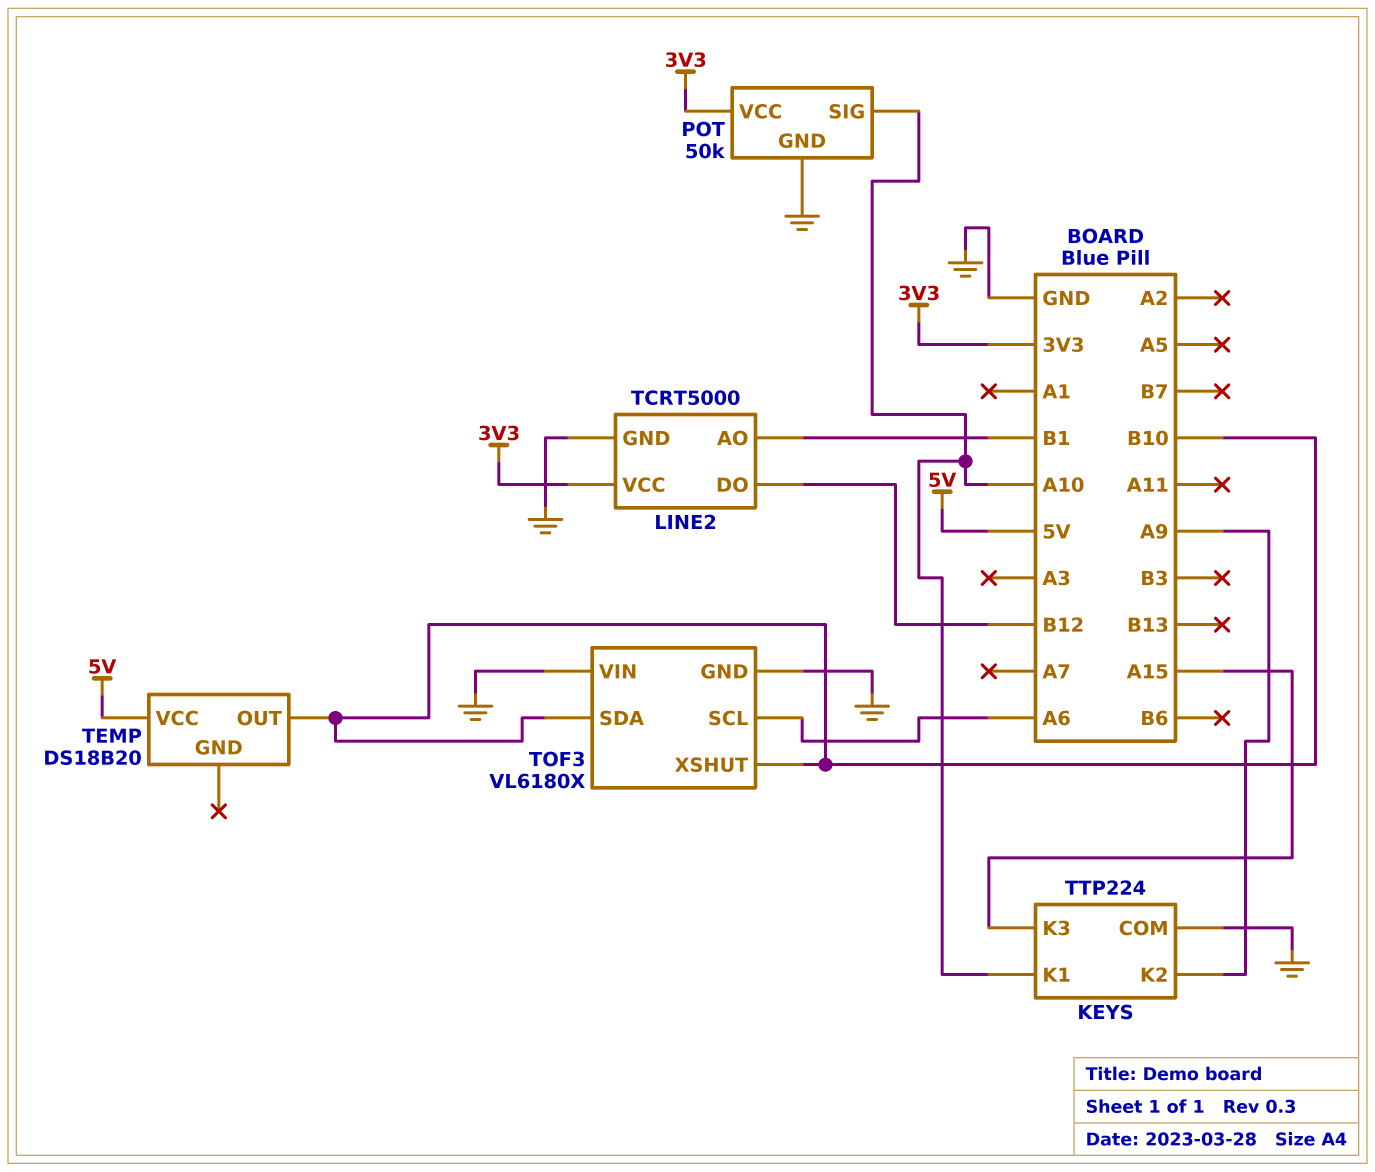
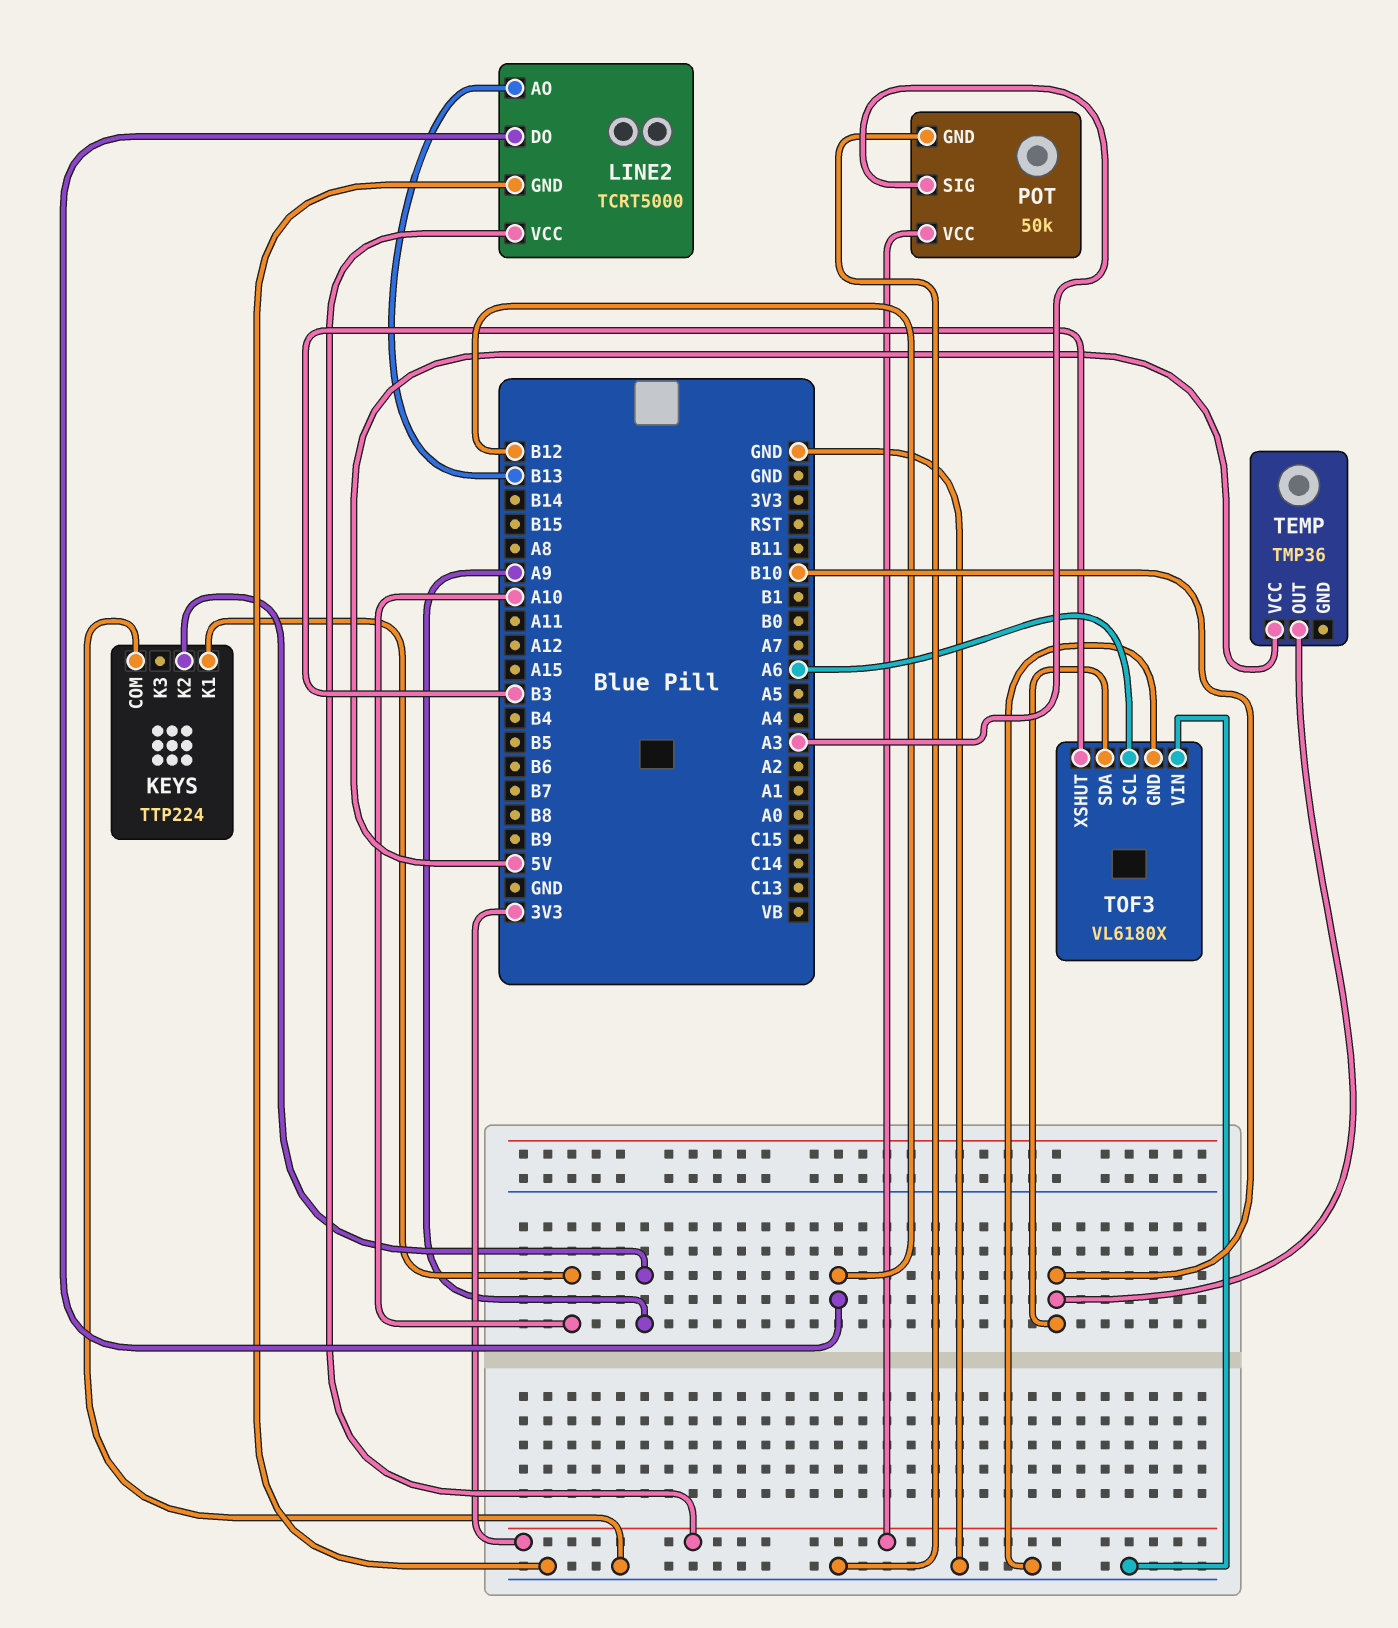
KEYS pin K3: A15 -> none
LINE2 pin AO: B1 -> B13
POT pin SIG: A10 -> A3
TEMP: DS18B20 -> TMP36
TOF3 pin XSHUT: B10 -> B3

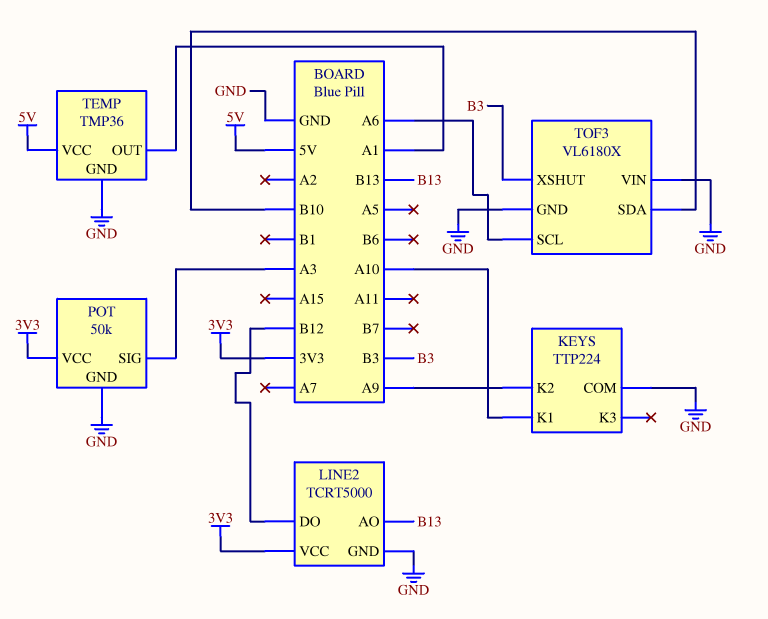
TEMP pin GND: none -> GND
TEMP pin OUT: B10 -> A1

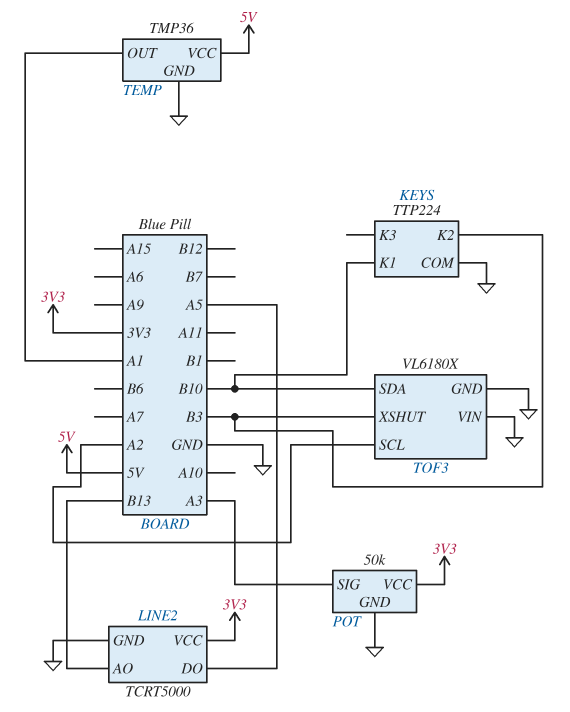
KEYS pin K1: A10 -> B10
KEYS pin K2: A9 -> B3
LINE2 pin DO: B12 -> A5
TOF3 pin SCL: A6 -> A2

